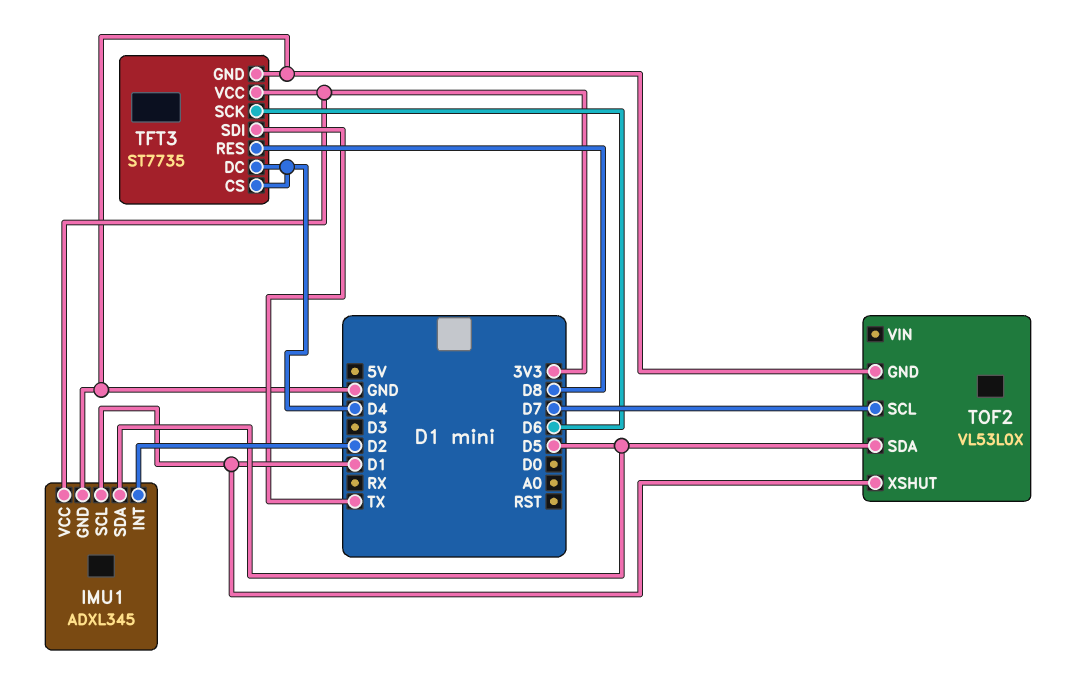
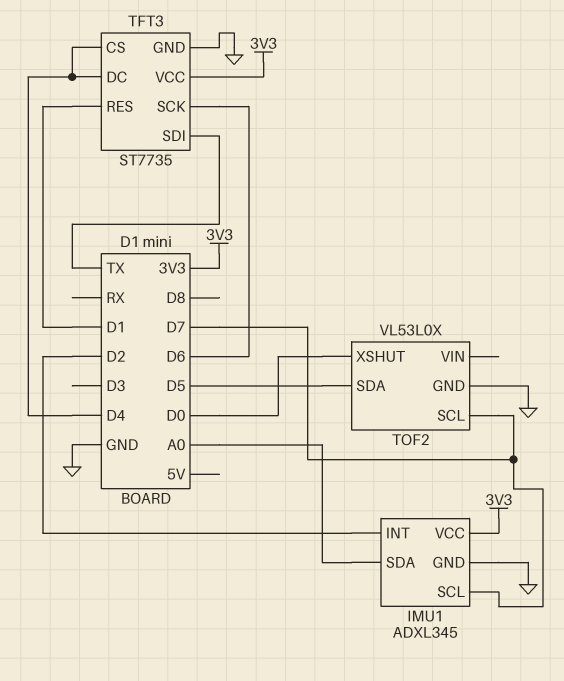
IMU1 pin SCL: D1 -> D7
IMU1 pin SDA: D5 -> A0
TFT3 pin RES: D8 -> D1
TOF2 pin XSHUT: D1 -> D0

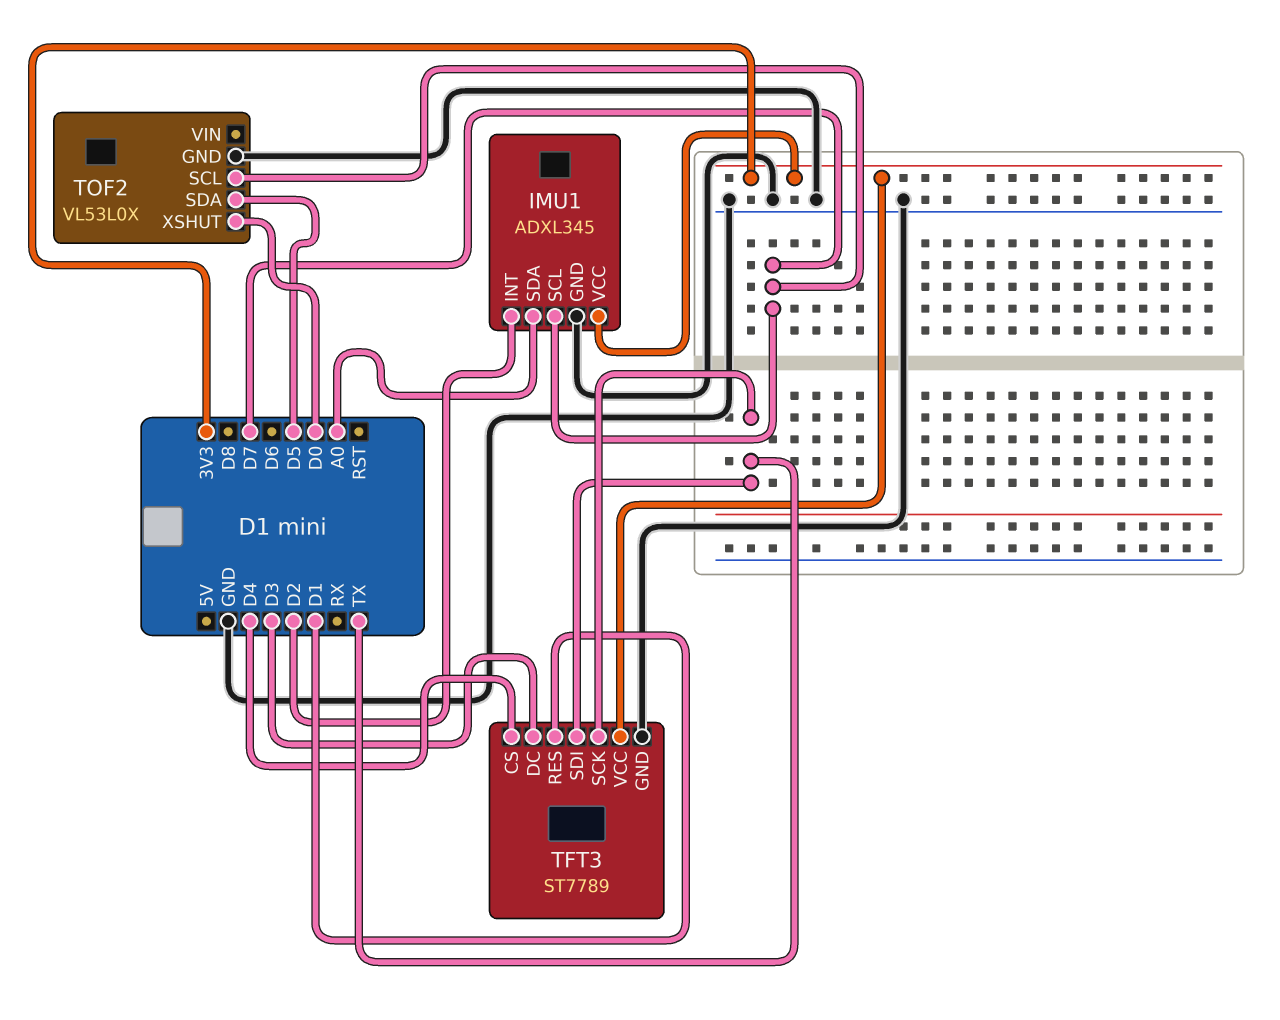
TFT3: ST7735 -> ST7789
TFT3 pin DC: D4 -> D3
TFT3 pin SCK: D6 -> TX

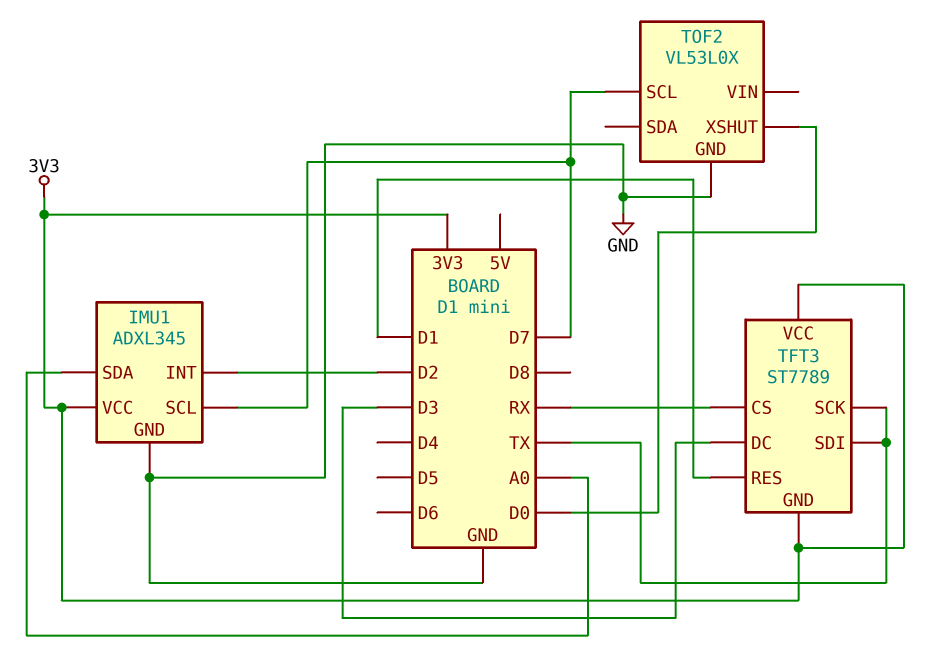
TFT3 pin CS: D4 -> RX
TFT3 pin GND: GND -> 3V3
TOF2 pin SDA: D5 -> none

